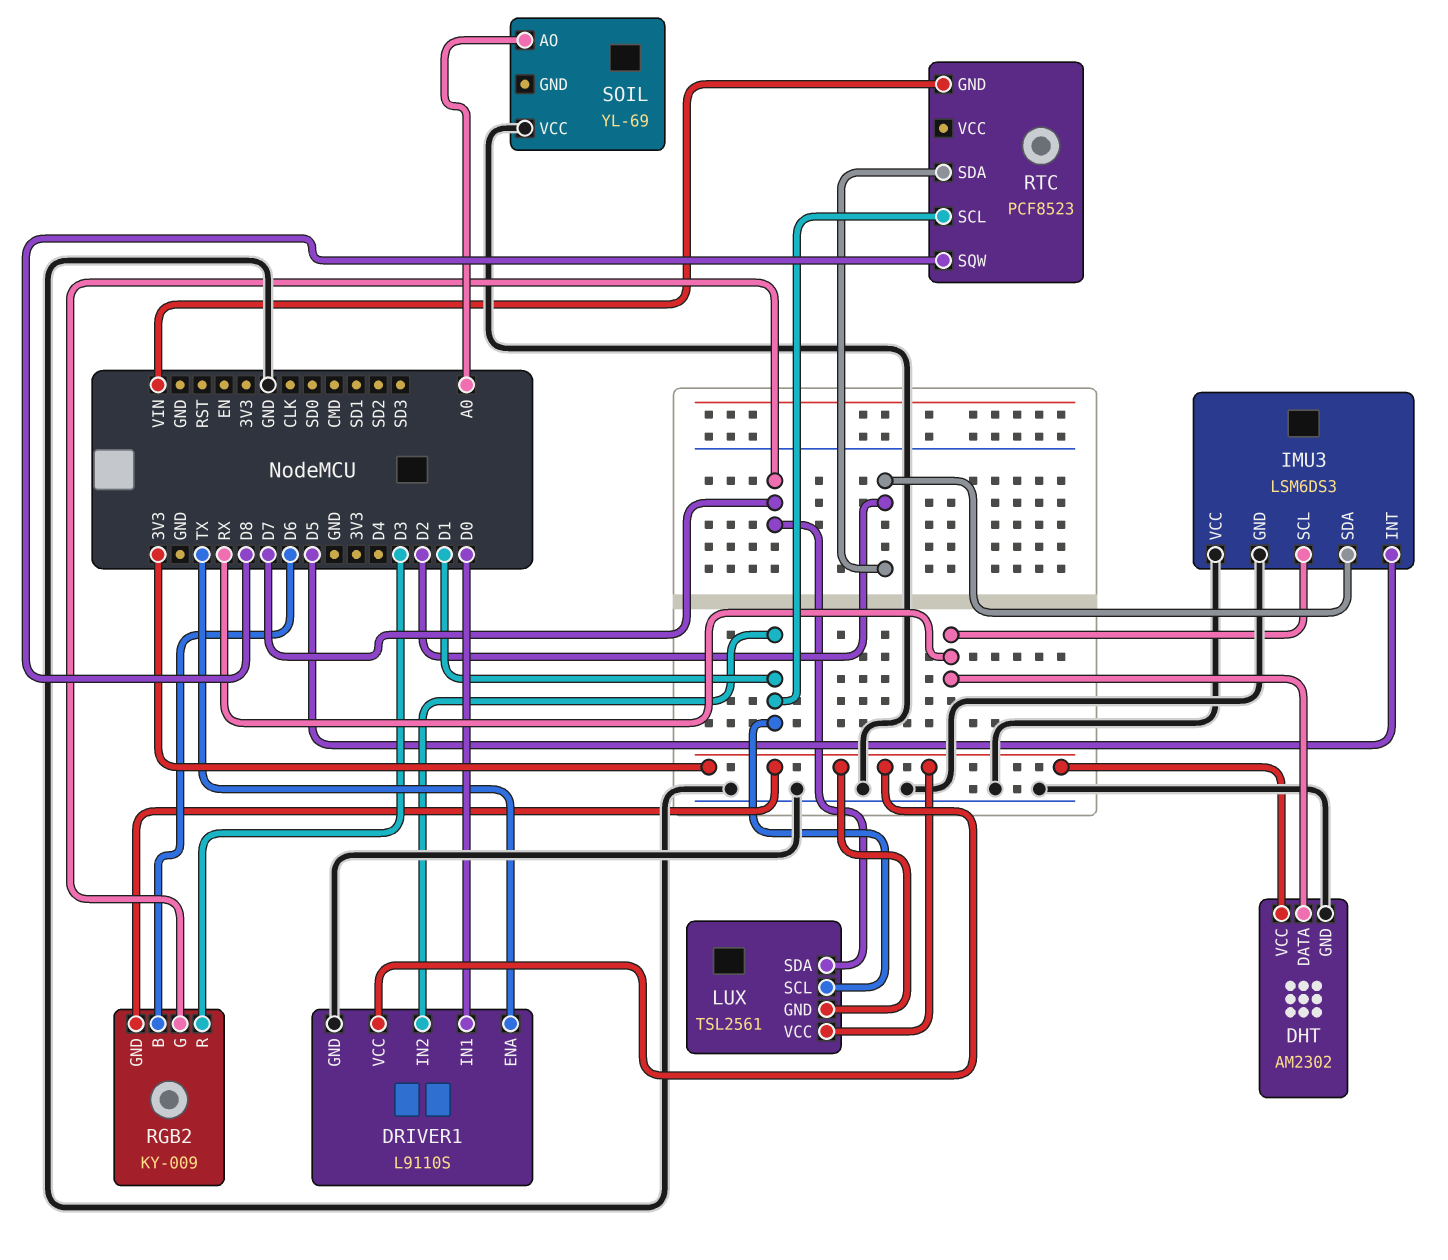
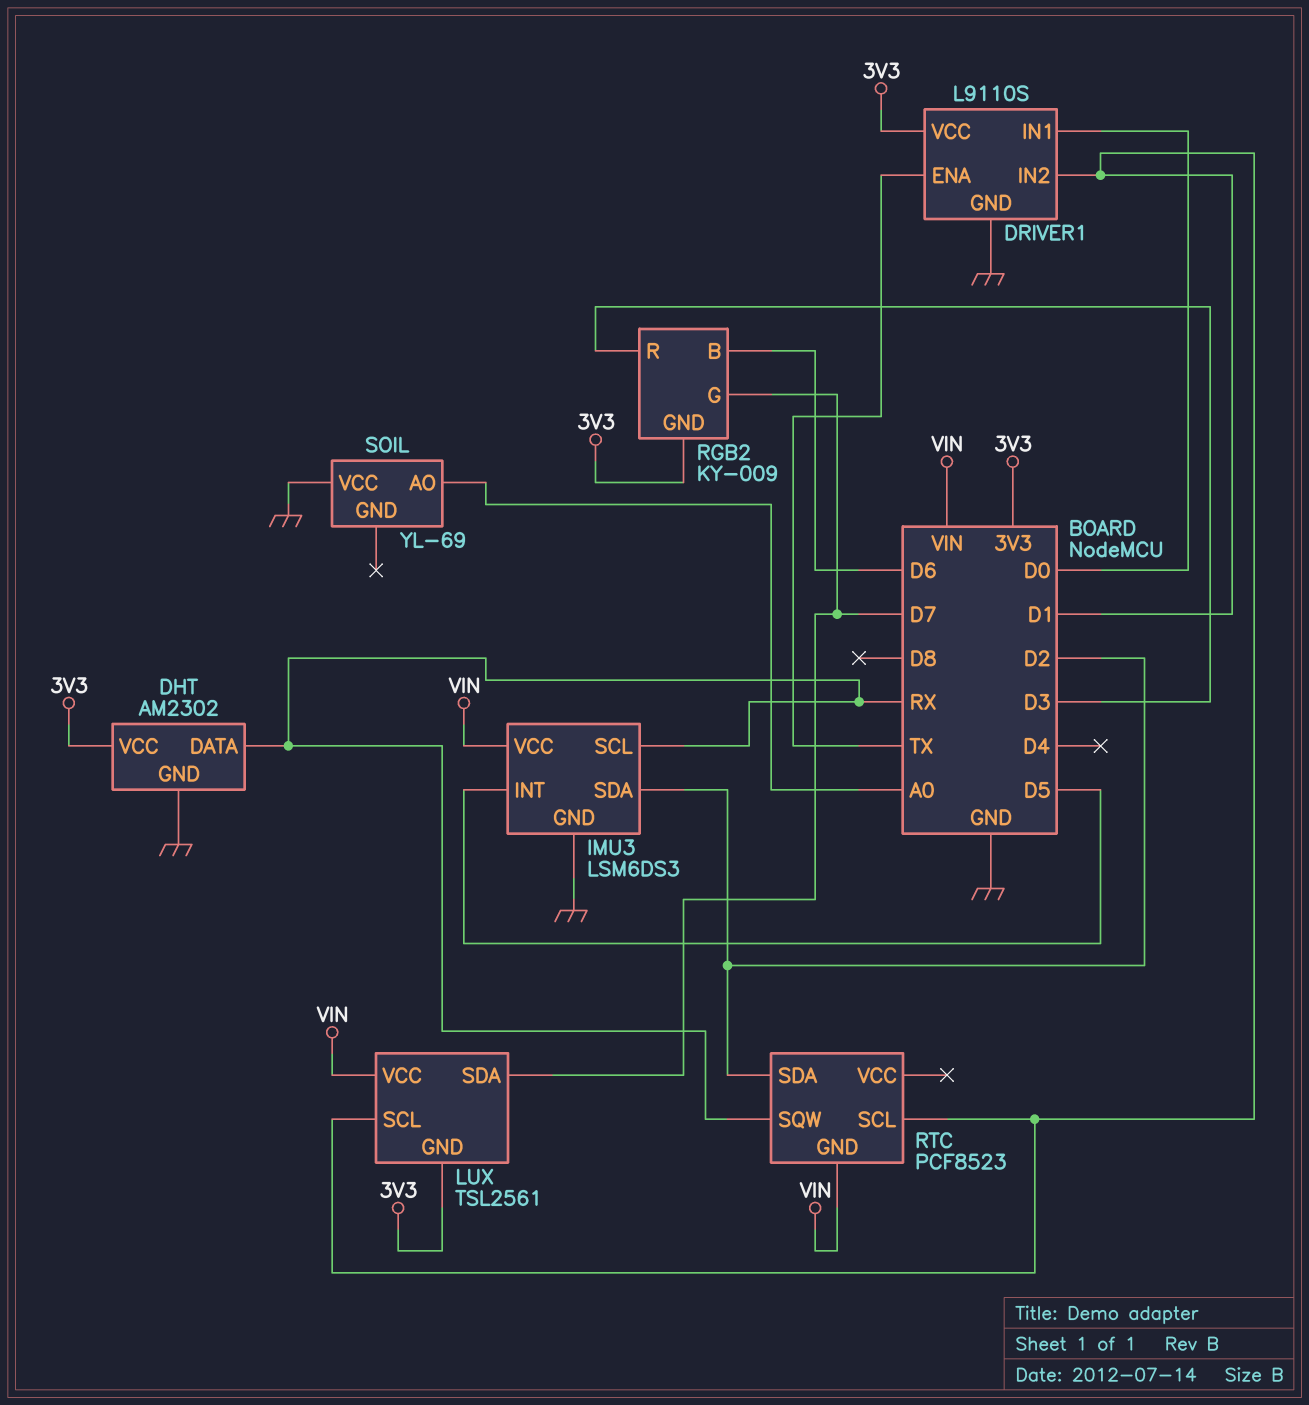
IMU3 pin VCC: GND -> VIN
LUX pin VCC: 3V3 -> VIN
RTC pin SQW: D8 -> RX

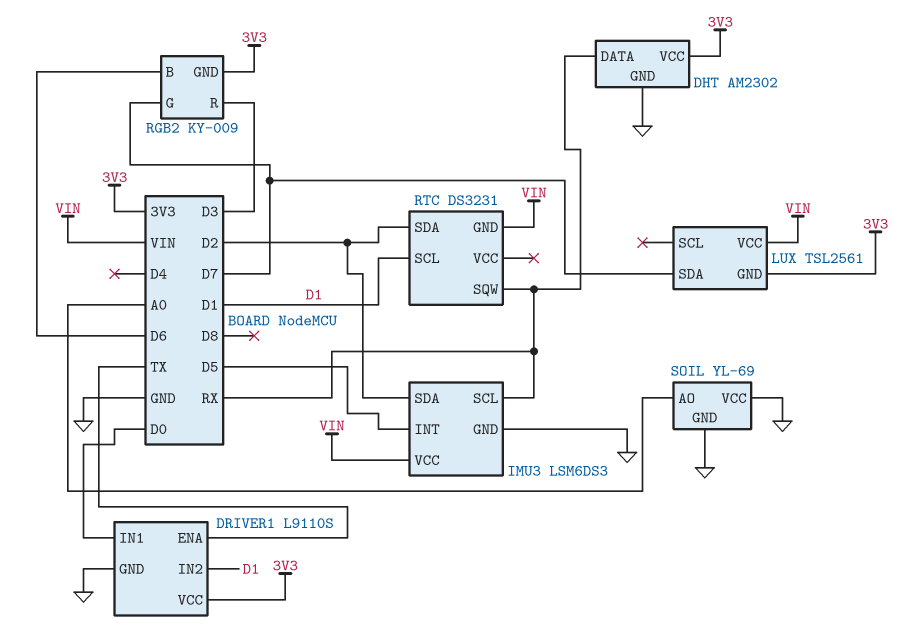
LUX pin SCL: D1 -> none
RTC: PCF8523 -> DS3231
SOIL pin GND: none -> GND

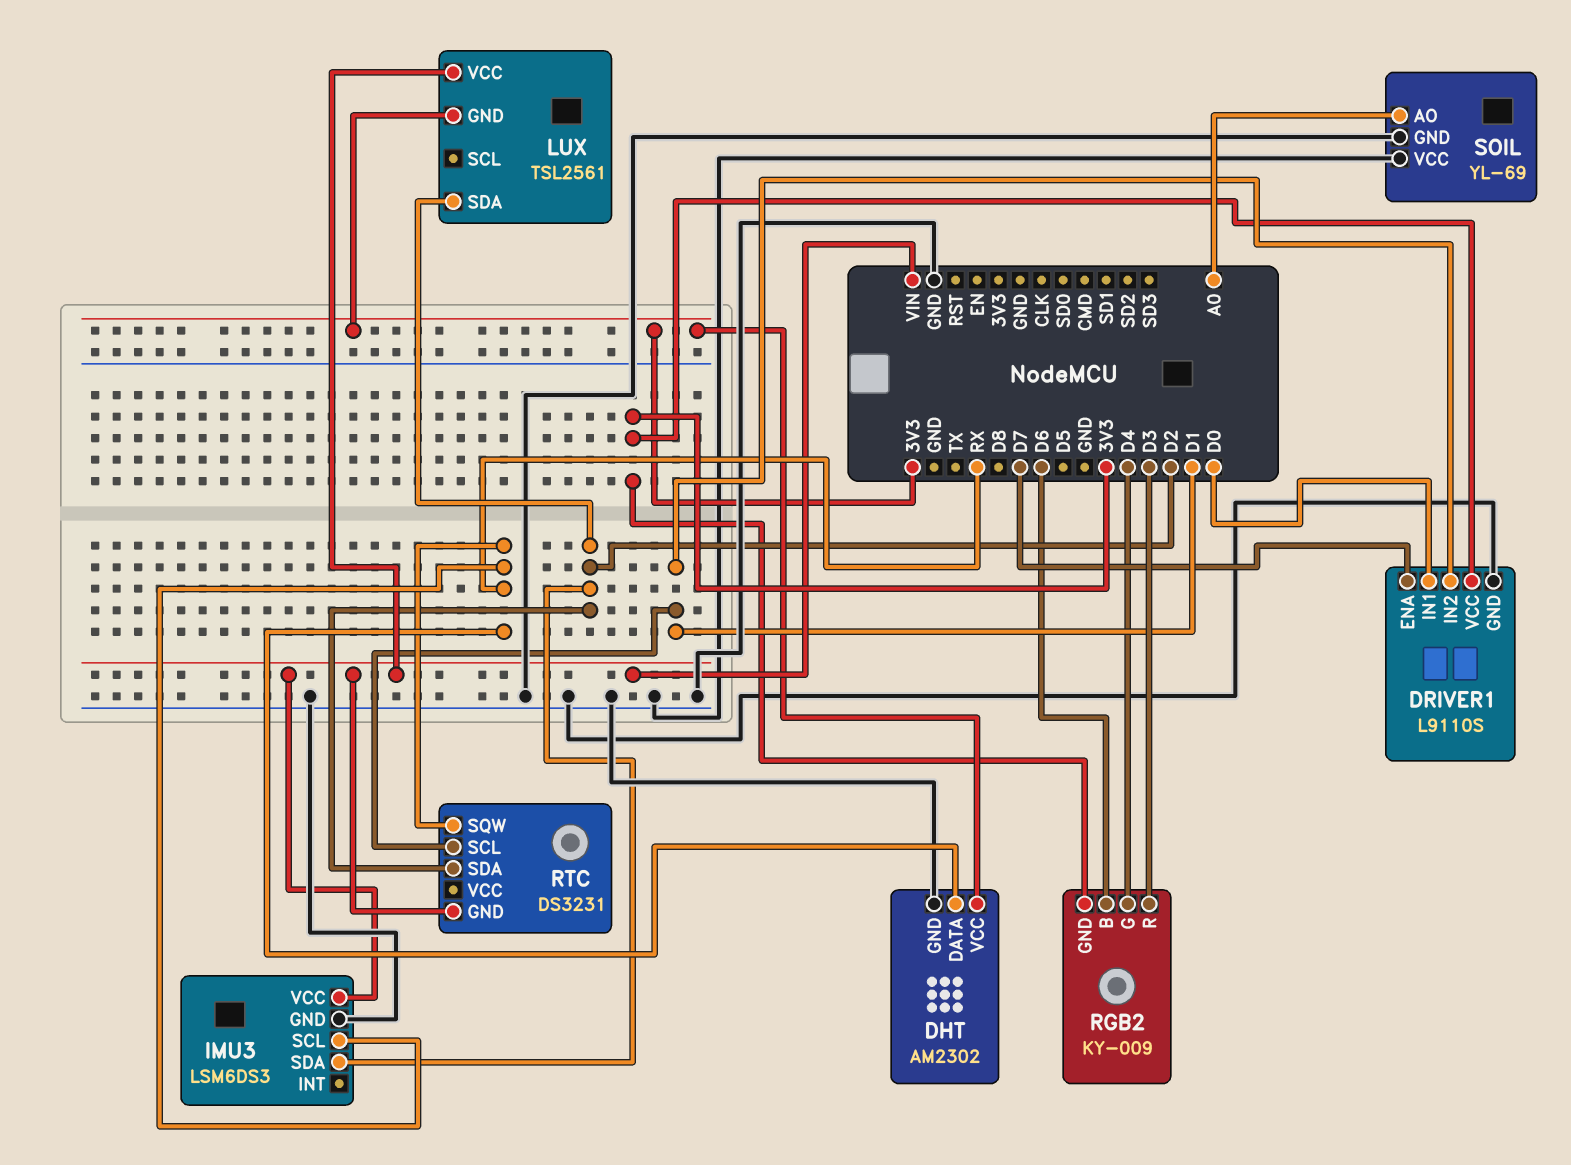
DRIVER1 pin ENA: TX -> D7
IMU3 pin INT: D5 -> none
LUX pin SDA: D7 -> D2
RGB2 pin G: D7 -> D4

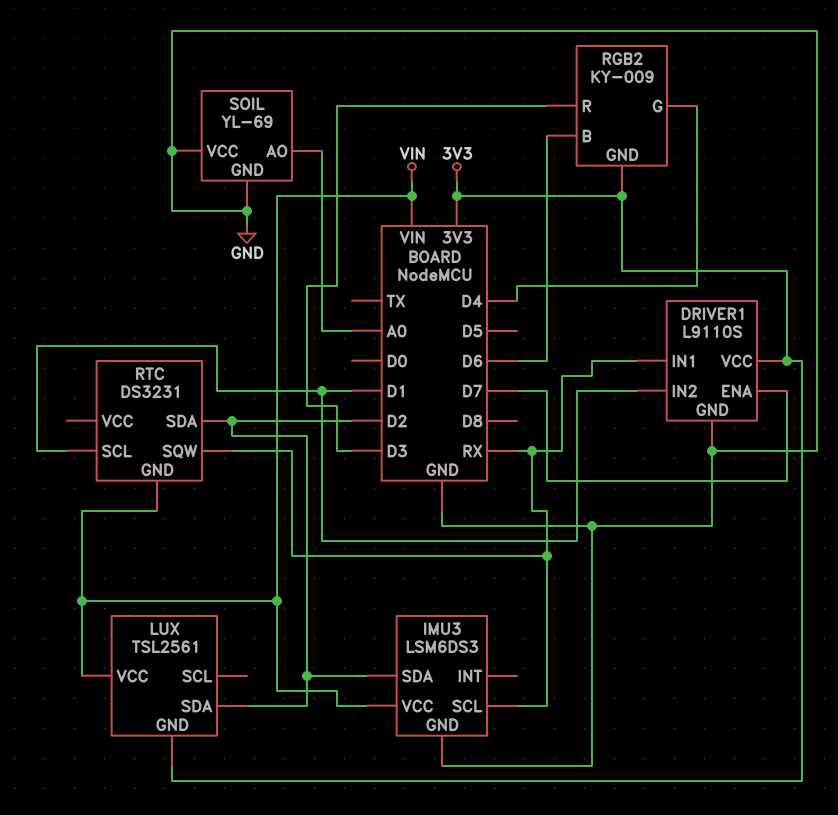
DHT: AM2302 -> none
DHT pin DATA: RX -> none
DHT pin GND: GND -> none
DHT pin VCC: 3V3 -> none
DRIVER1 pin IN1: D0 -> RX

